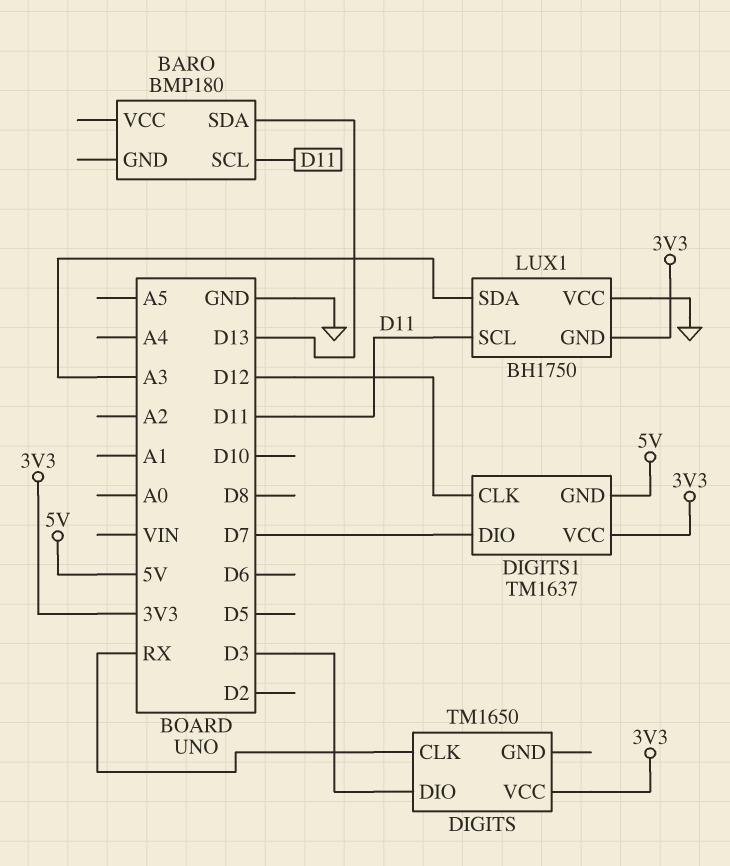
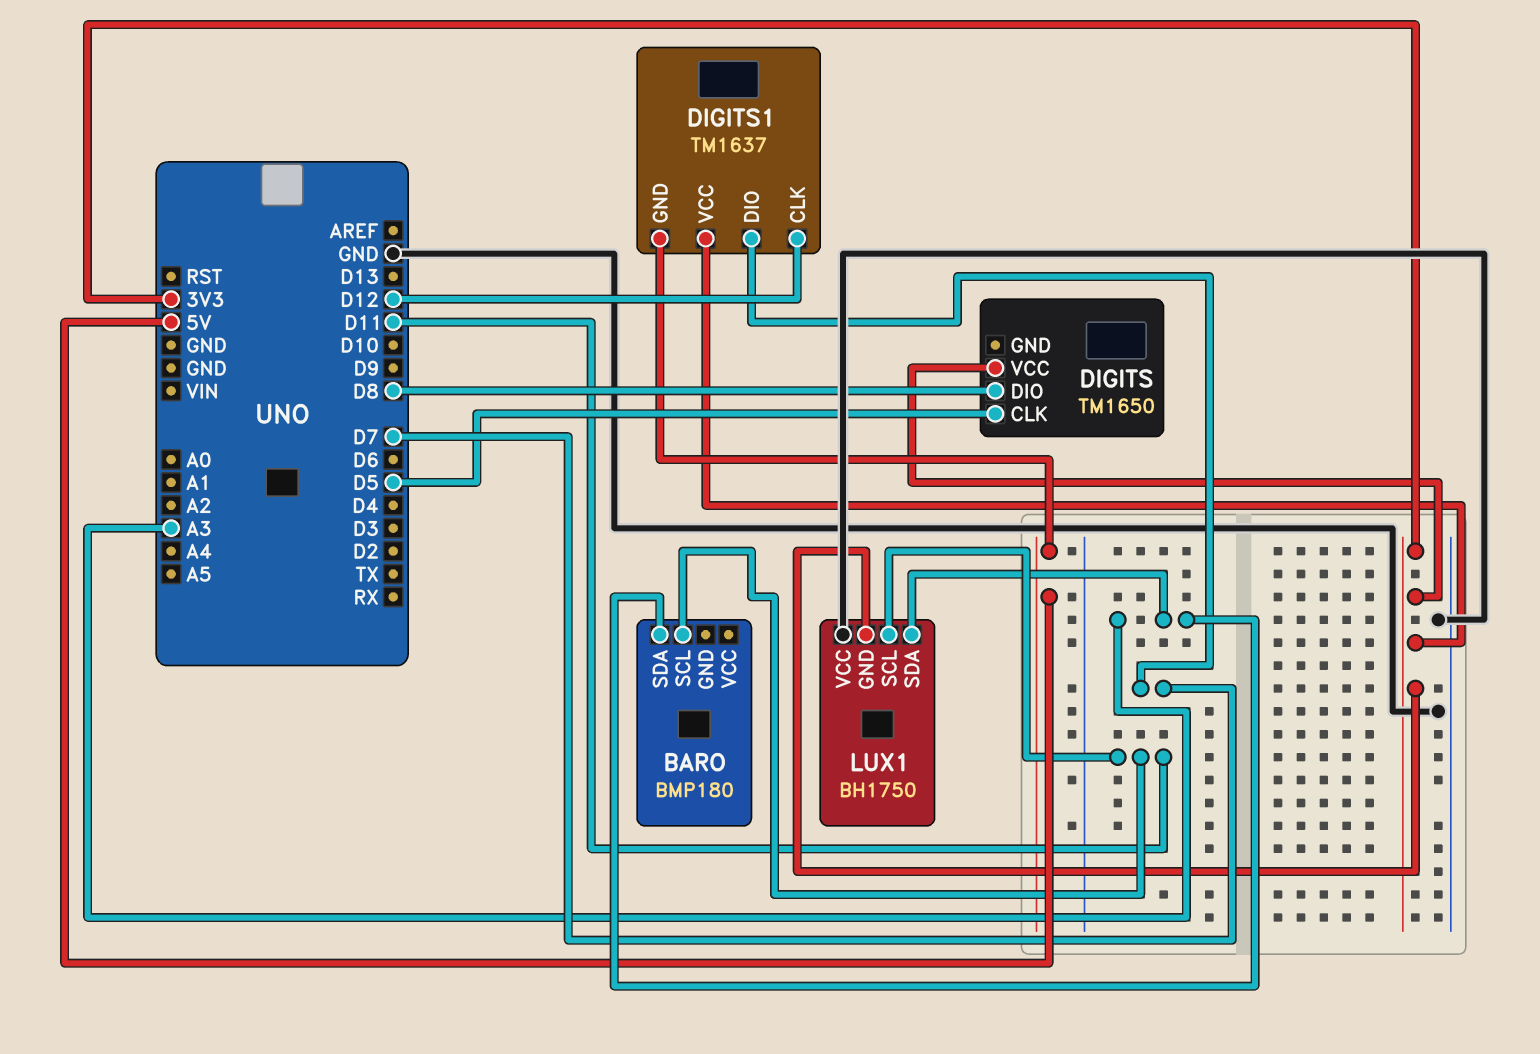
BARO pin SDA: D13 -> A3
DIGITS pin CLK: RX -> D5
DIGITS pin DIO: D3 -> D8

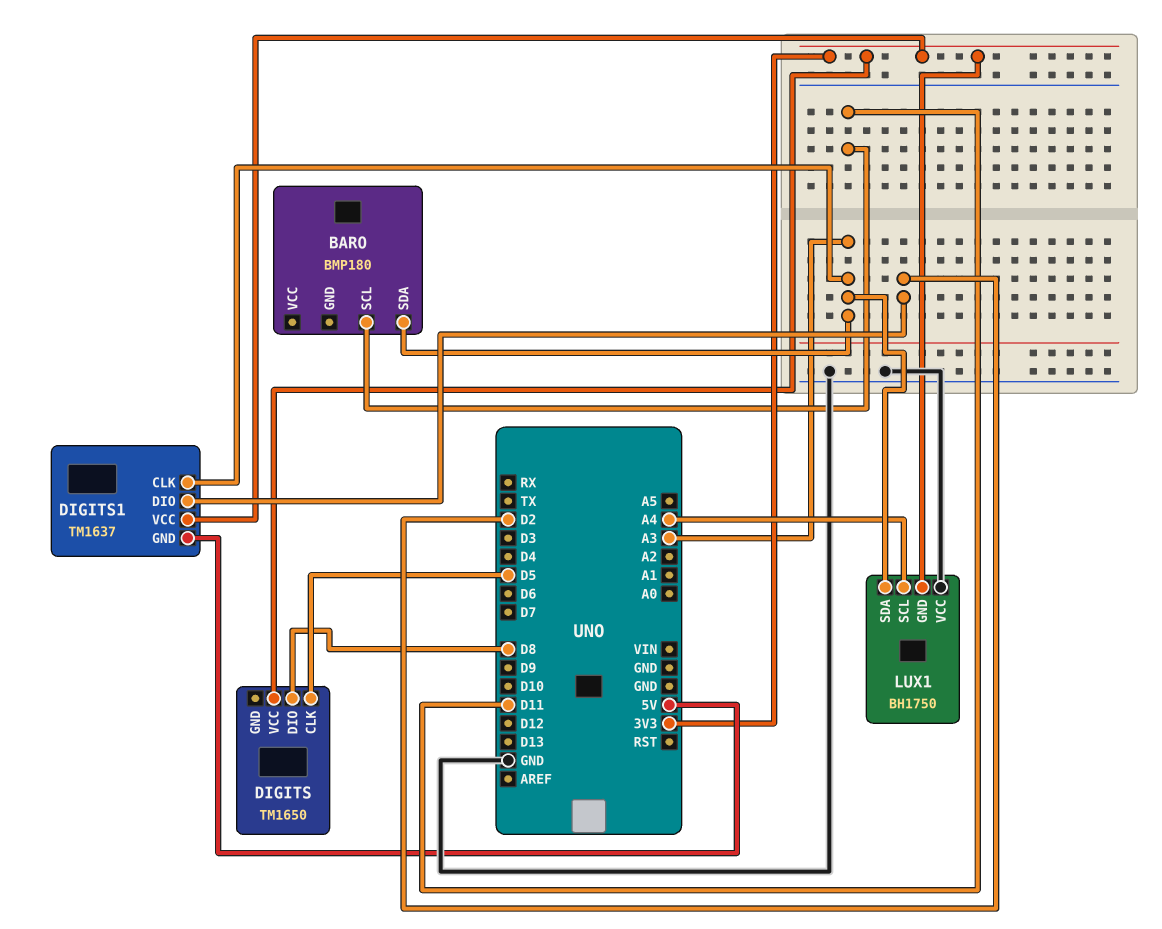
DIGITS1 pin CLK: D12 -> A3
DIGITS1 pin DIO: D7 -> D2
LUX1 pin SCL: D11 -> A4

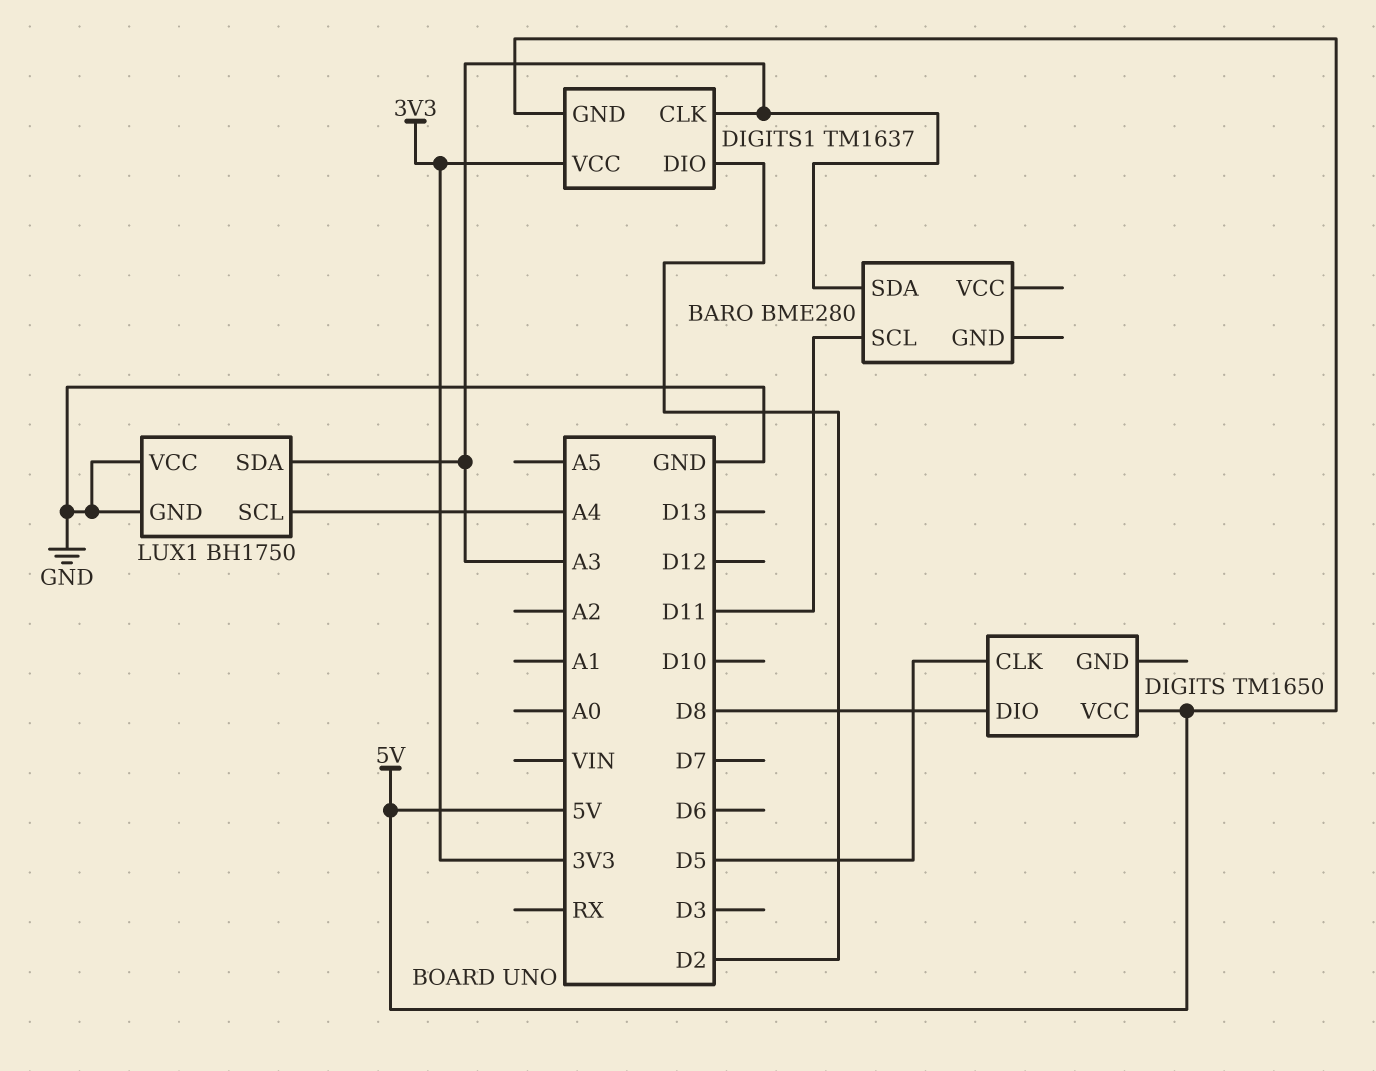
BARO: BMP180 -> BME280
DIGITS pin VCC: 3V3 -> 5V
LUX1 pin GND: 3V3 -> GND

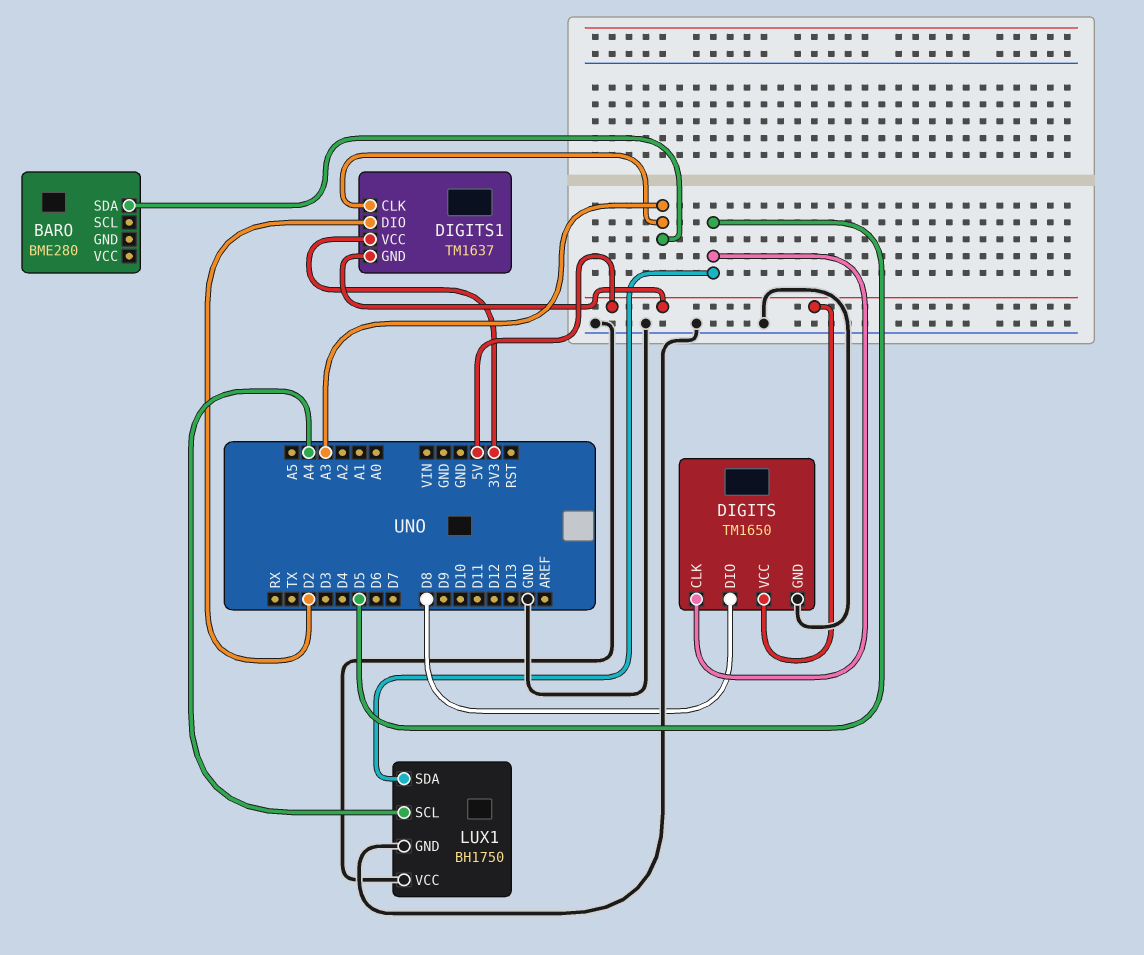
BARO pin SCL: D11 -> none
DIGITS pin GND: none -> GND
LUX1 pin SDA: A3 -> D5

